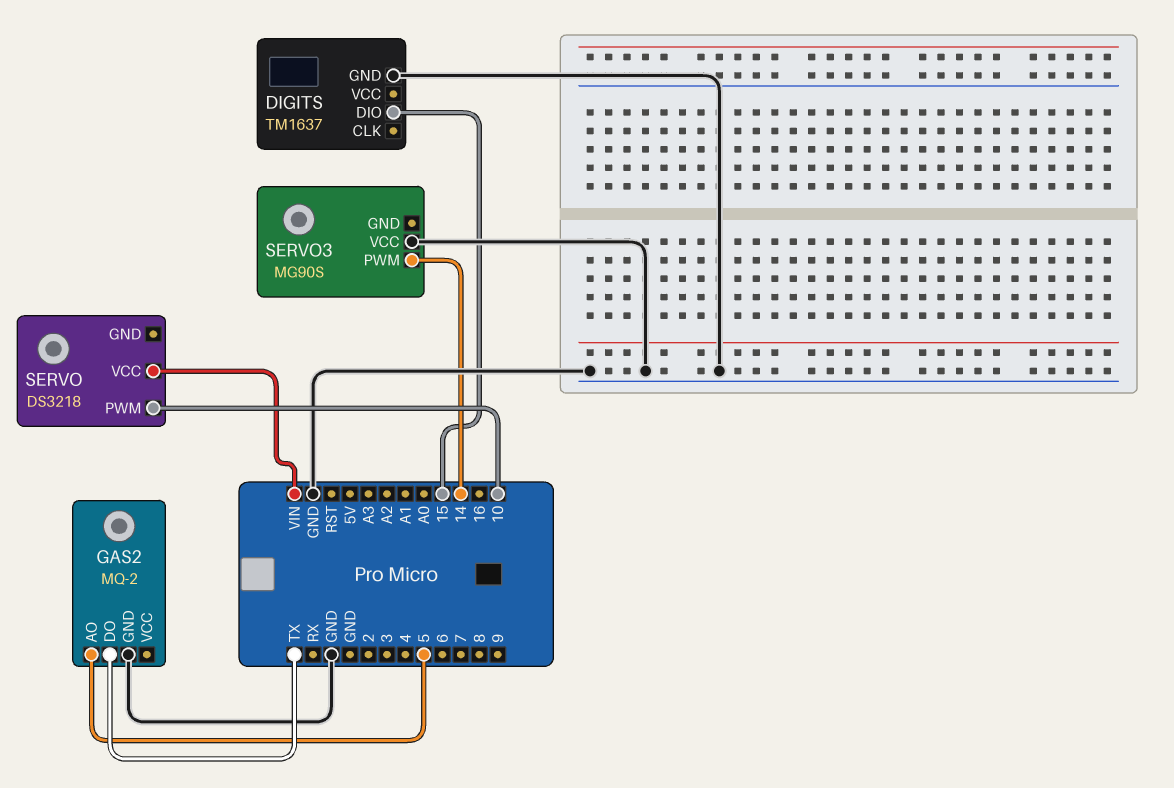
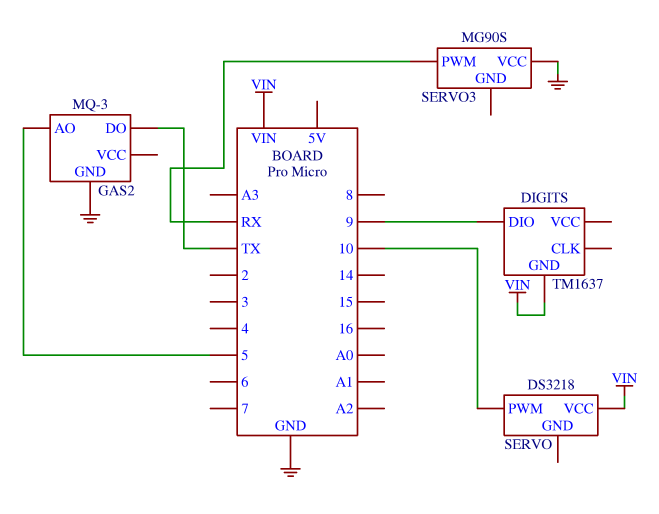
DIGITS pin DIO: 15 -> 9
DIGITS pin GND: GND -> VIN
GAS2: MQ-2 -> MQ-3
SERVO3 pin PWM: 14 -> RX

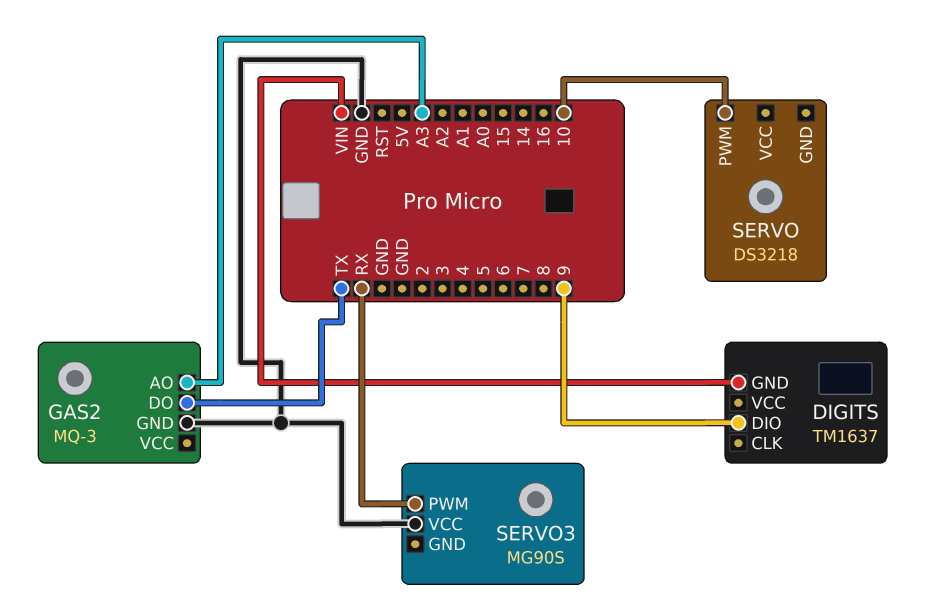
GAS2 pin AO: 5 -> A3
SERVO pin VCC: VIN -> none

